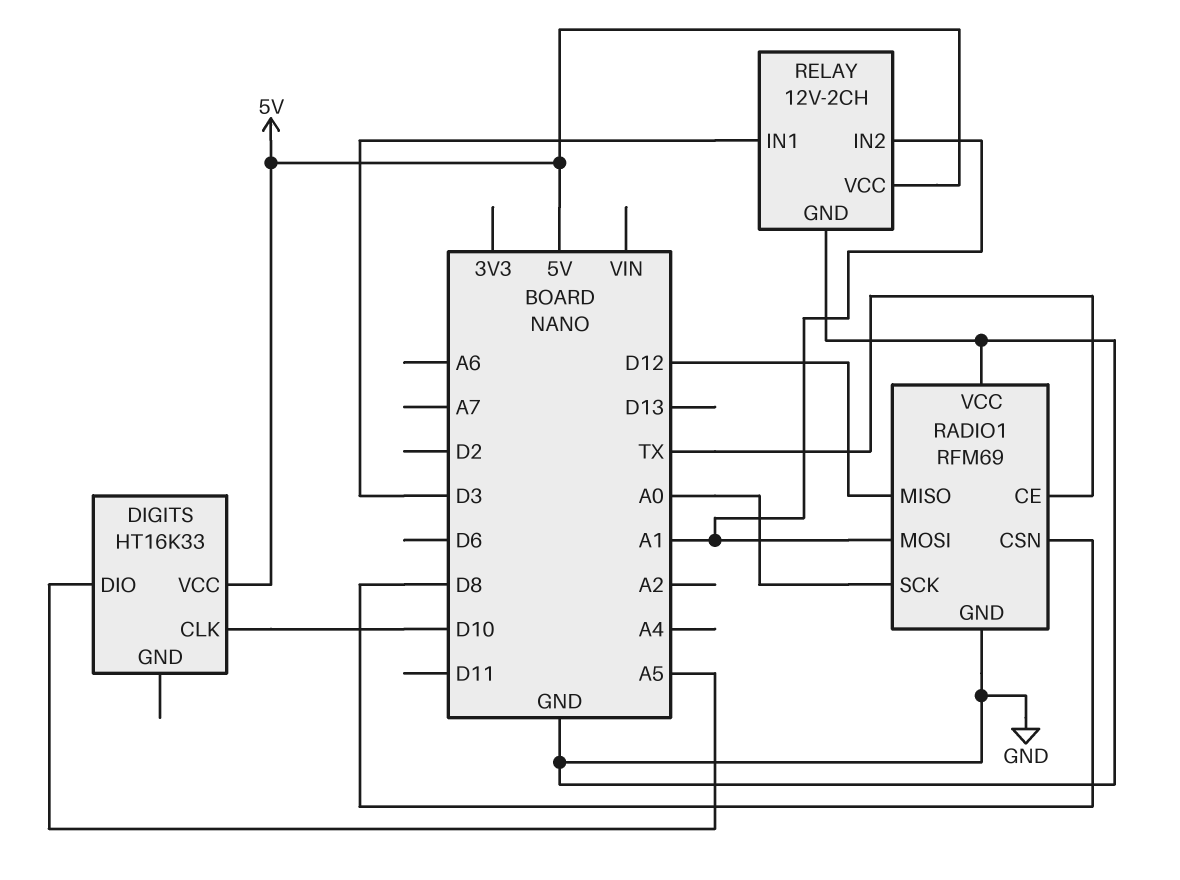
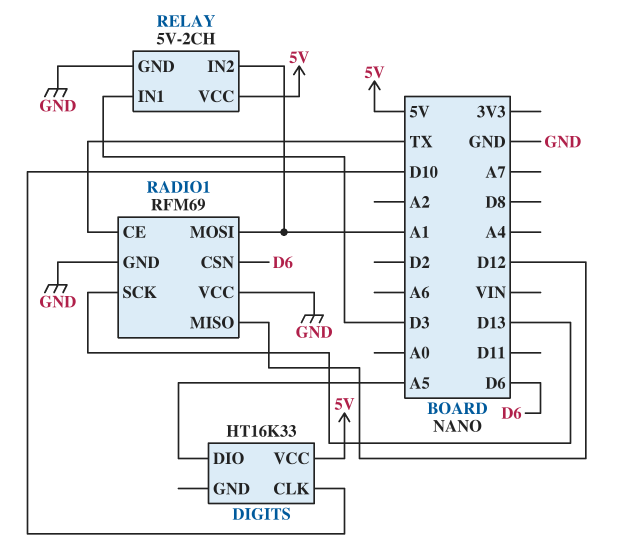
RADIO1 pin CSN: D8 -> D6
RADIO1 pin SCK: A0 -> D13
RELAY: 12V-2CH -> 5V-2CH

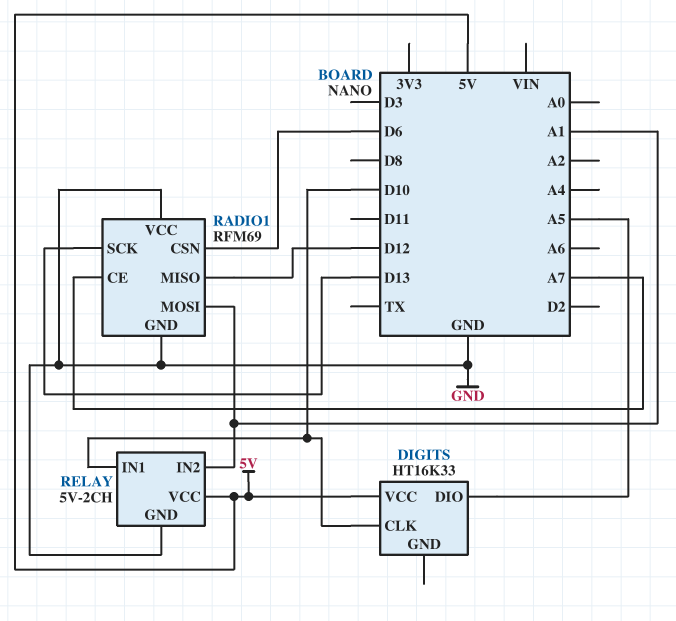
RADIO1 pin CE: TX -> A7
RELAY pin IN1: D3 -> D10

